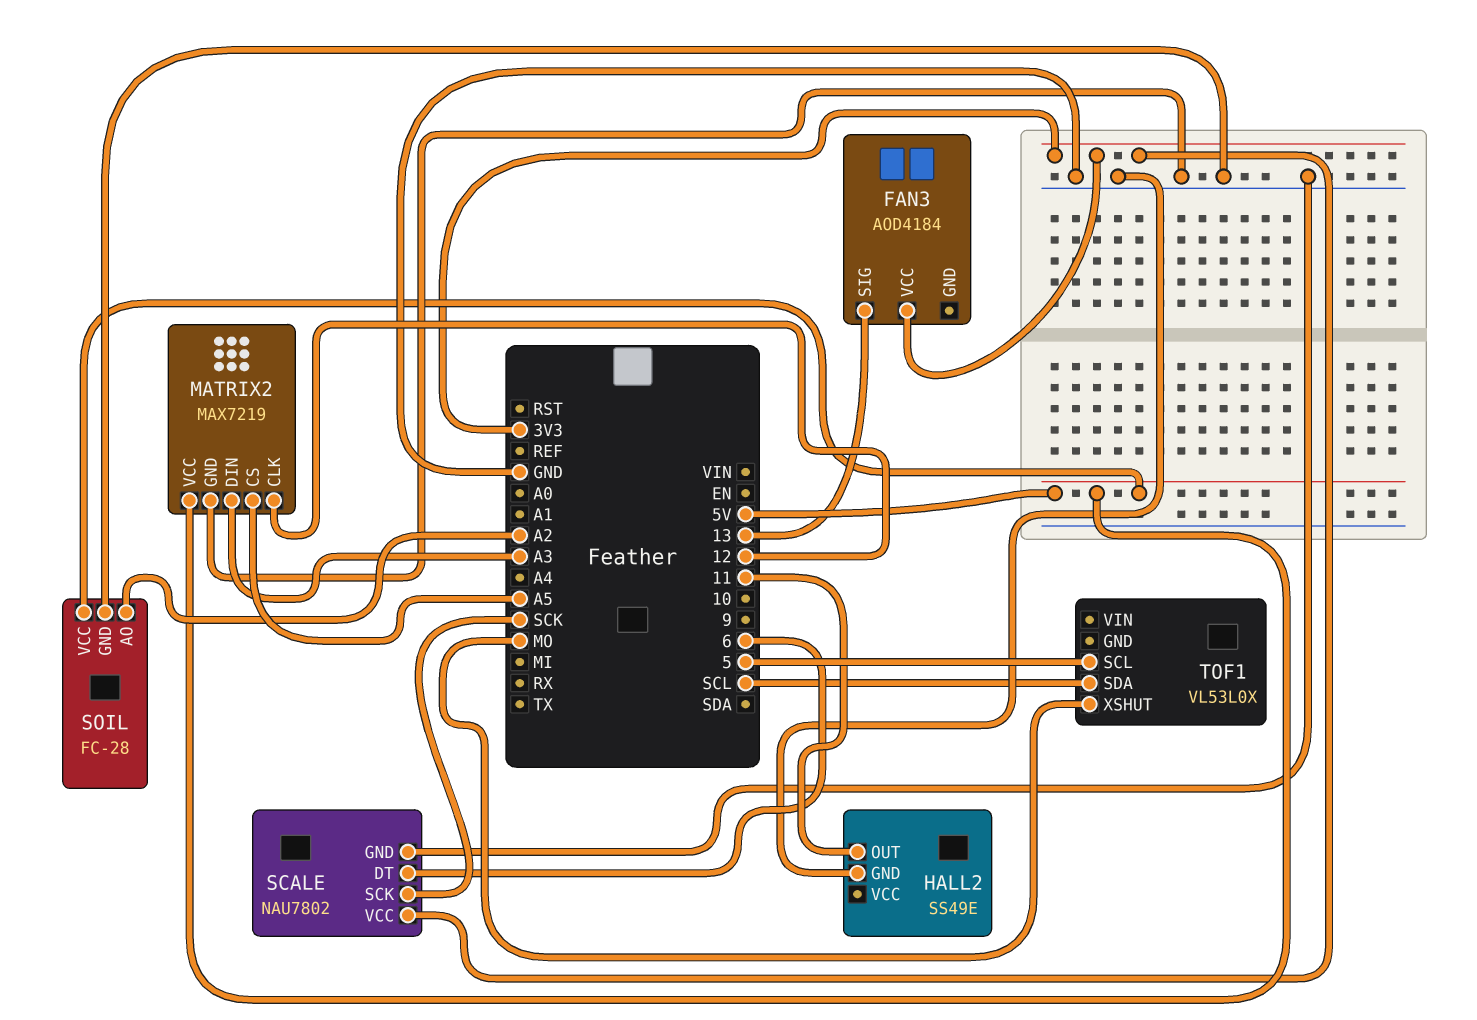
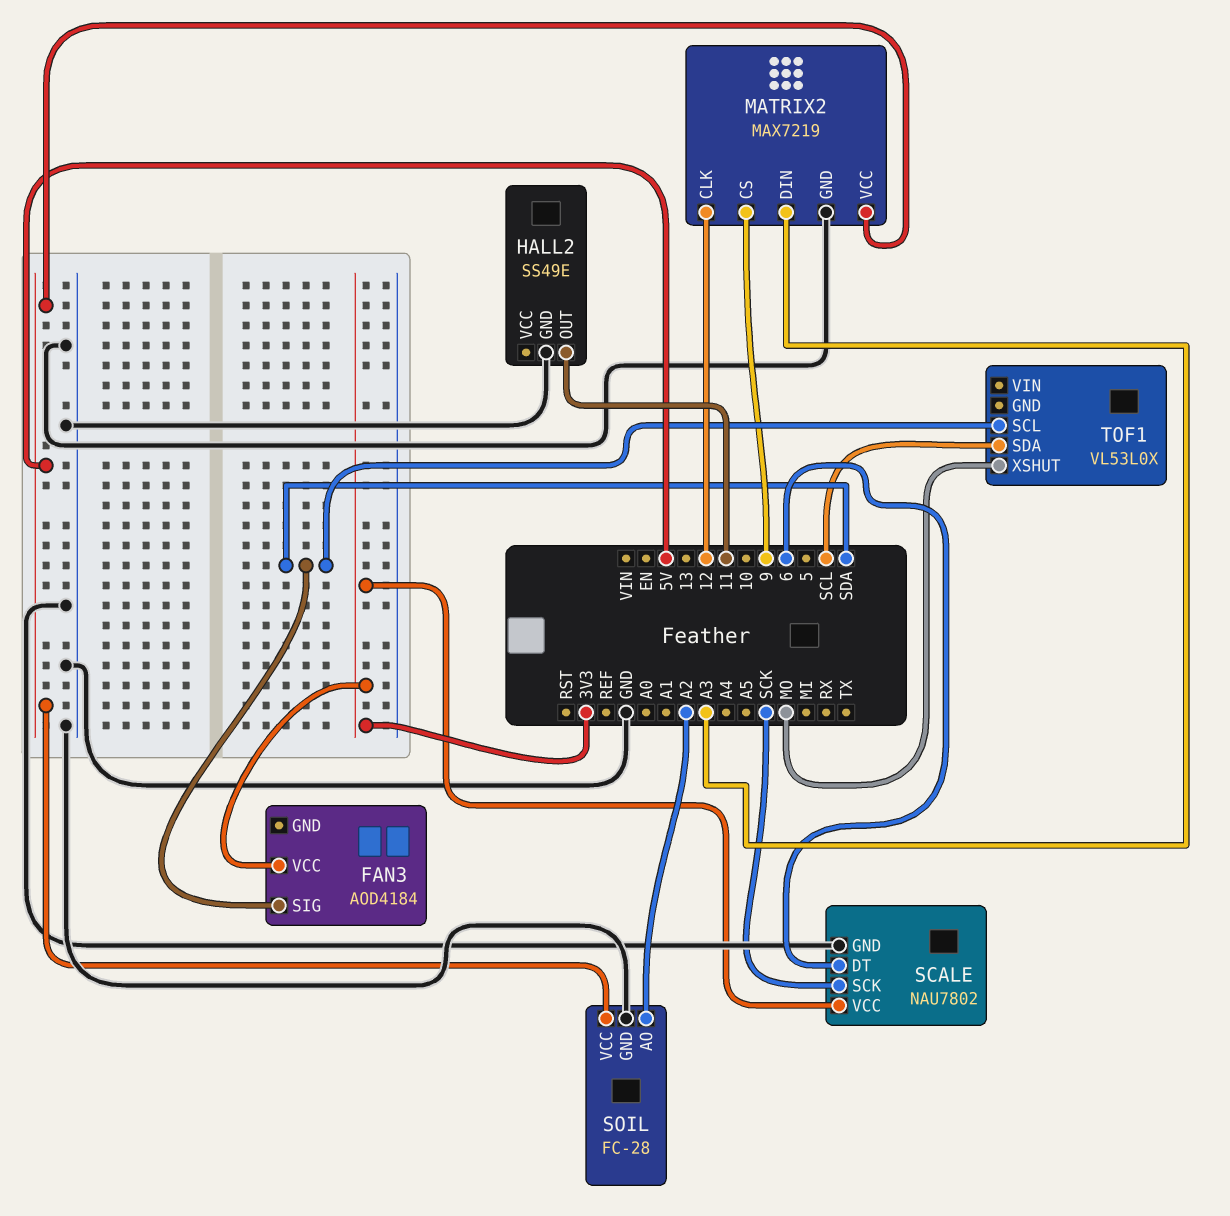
FAN3 pin SIG: 13 -> SDA
MATRIX2 pin CS: A5 -> 9
TOF1 pin SCL: 5 -> SDA

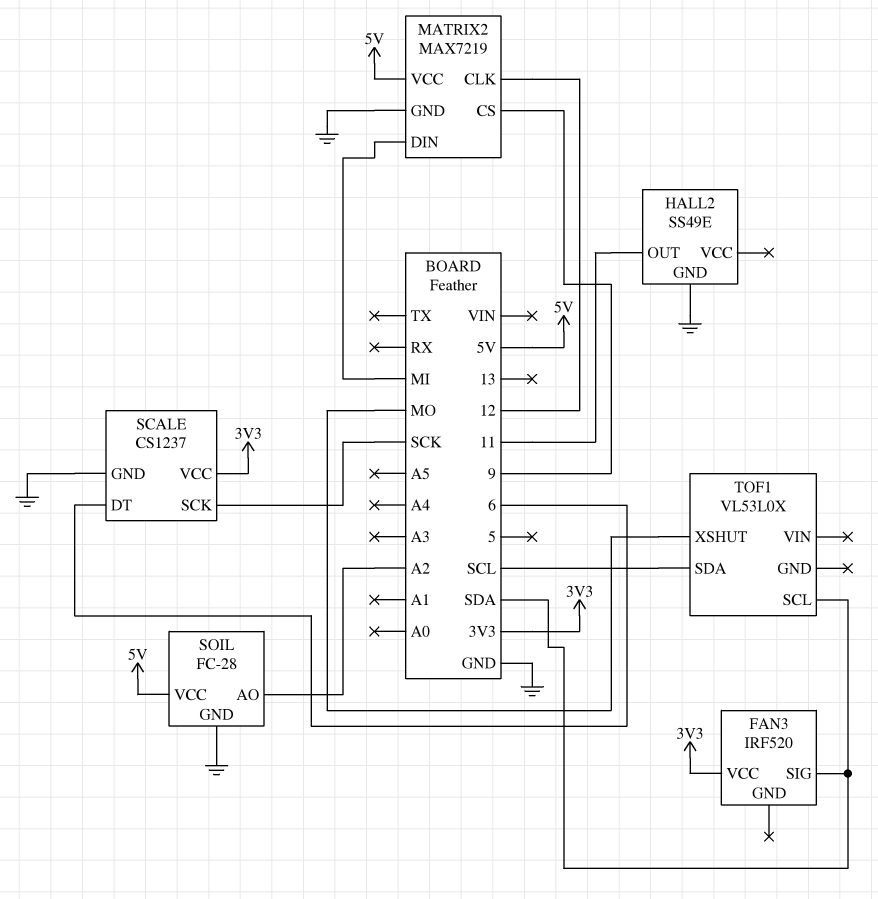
FAN3: AOD4184 -> IRF520
MATRIX2 pin DIN: A3 -> MI
SCALE: NAU7802 -> CS1237

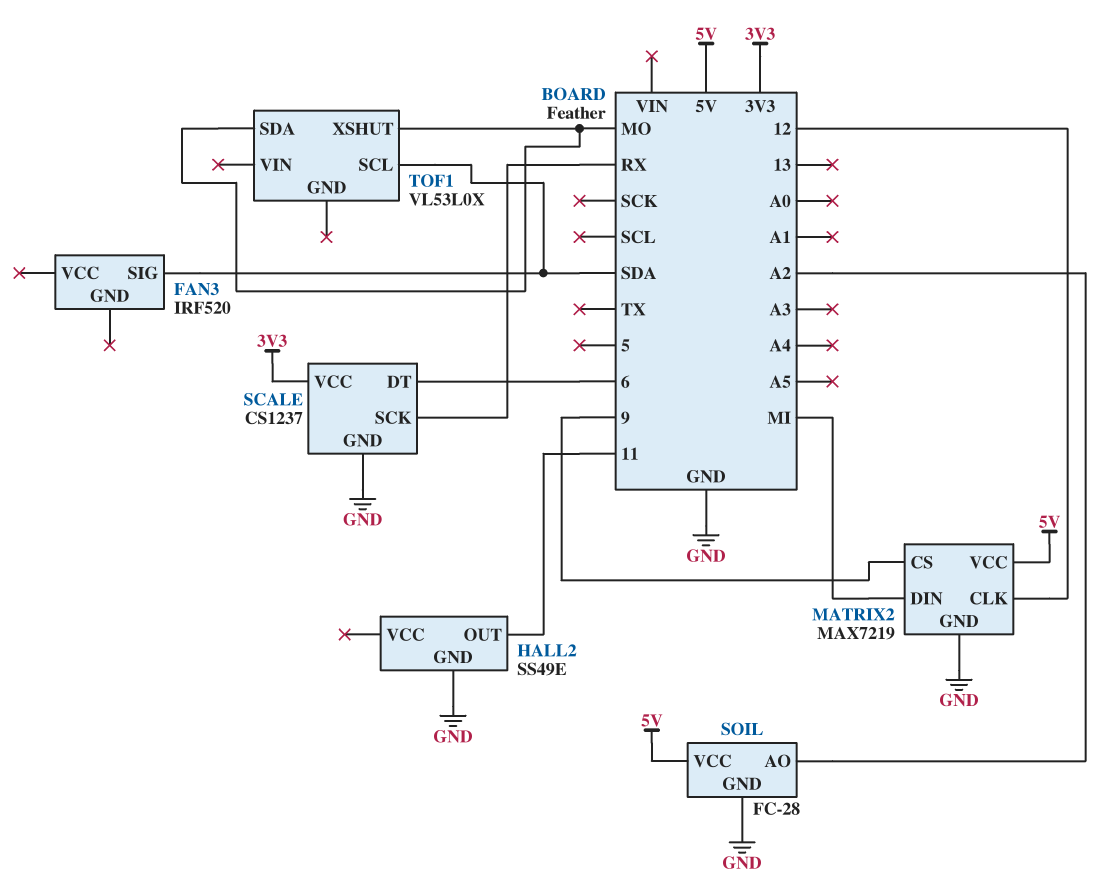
FAN3 pin VCC: 3V3 -> none
SCALE pin SCK: SCK -> RX
TOF1 pin SDA: SCL -> MO

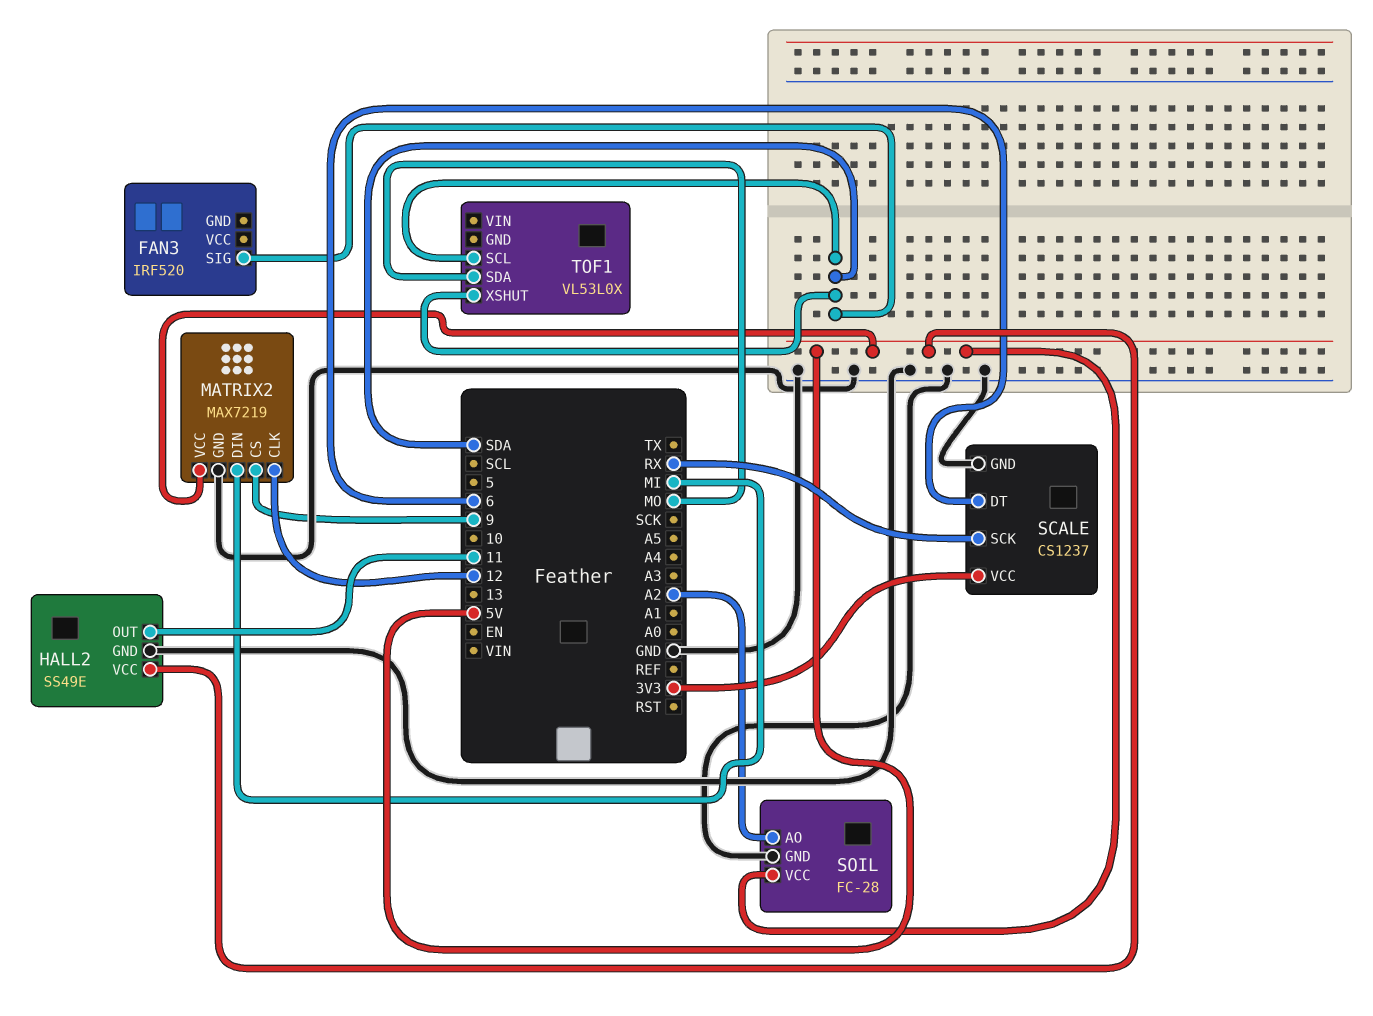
HALL2 pin VCC: none -> 5V
TOF1 pin XSHUT: MO -> SDA

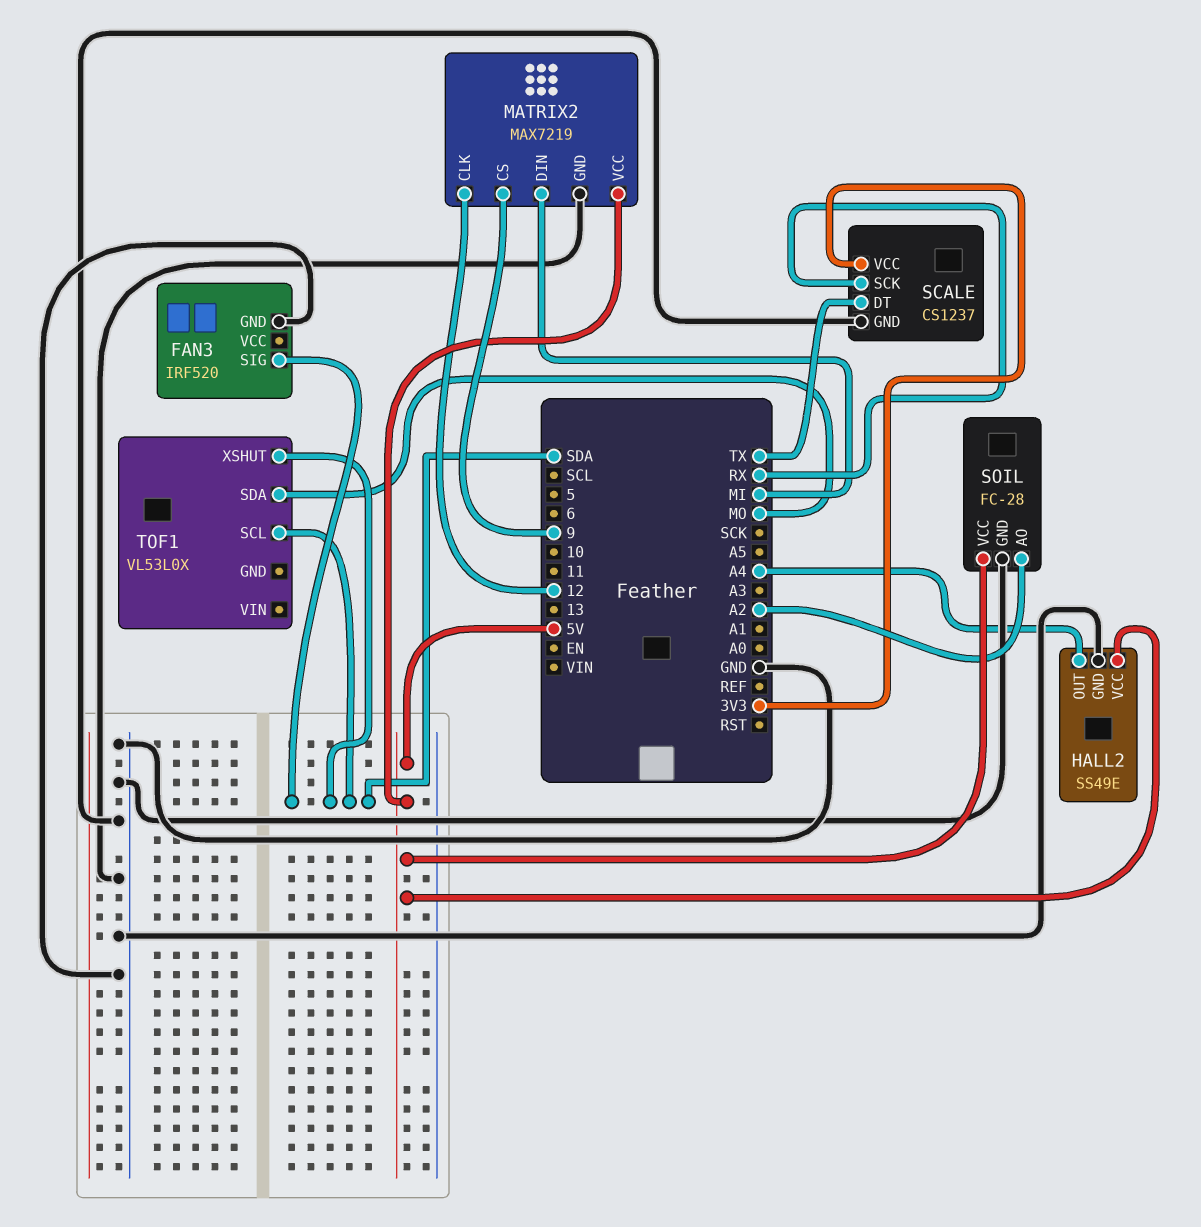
FAN3 pin GND: none -> GND
HALL2 pin OUT: 11 -> A4
SCALE pin DT: 6 -> TX

